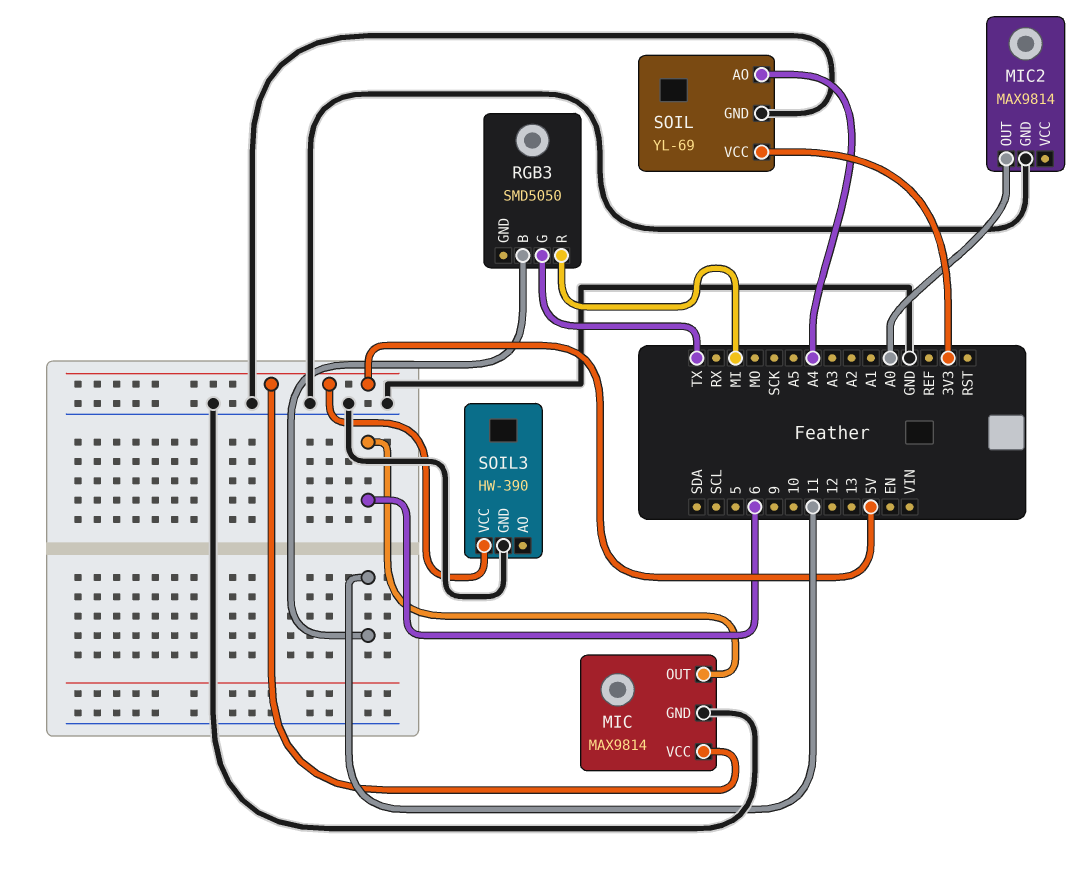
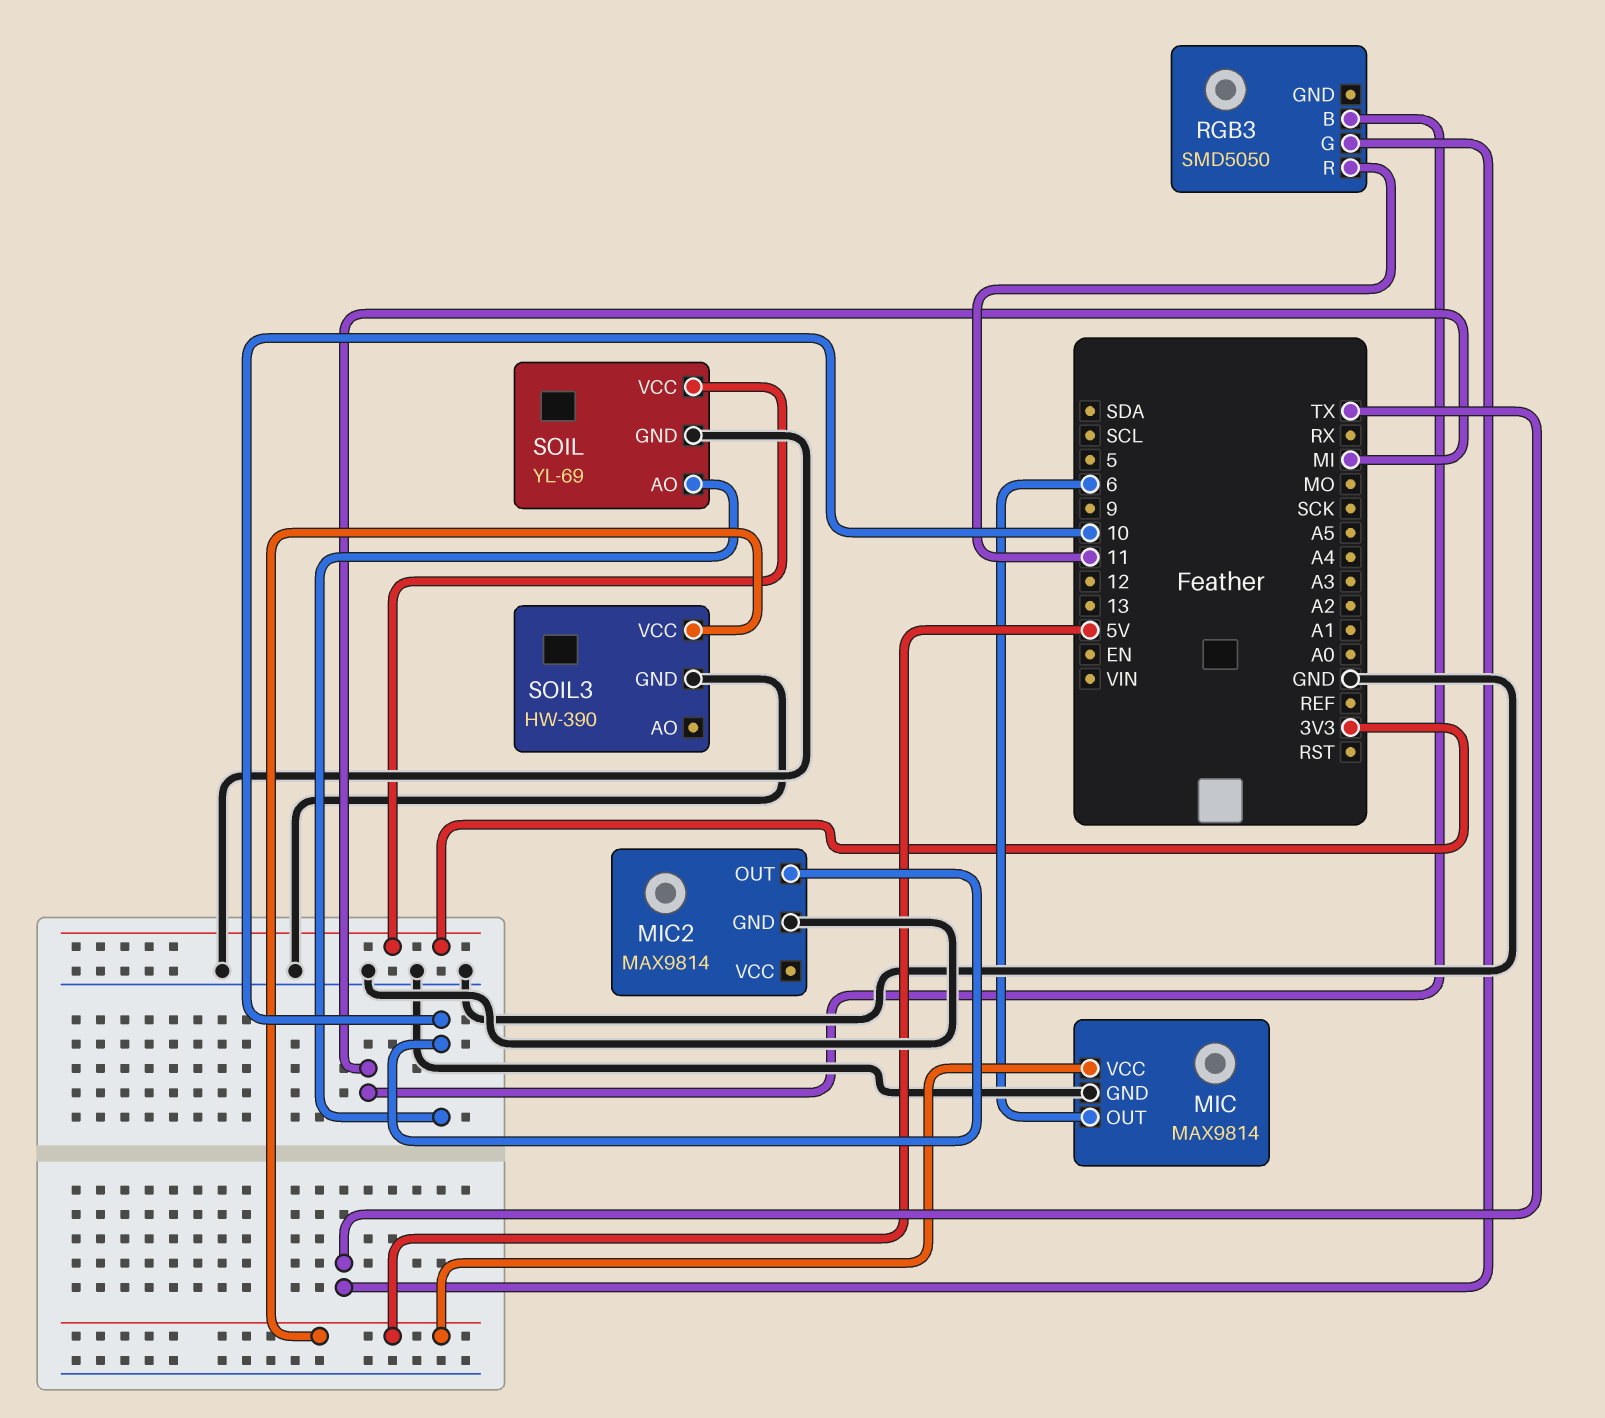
MIC2 pin OUT: A0 -> 10
RGB3 pin B: 11 -> MI
RGB3 pin R: MI -> 11
SOIL pin AO: A4 -> 10

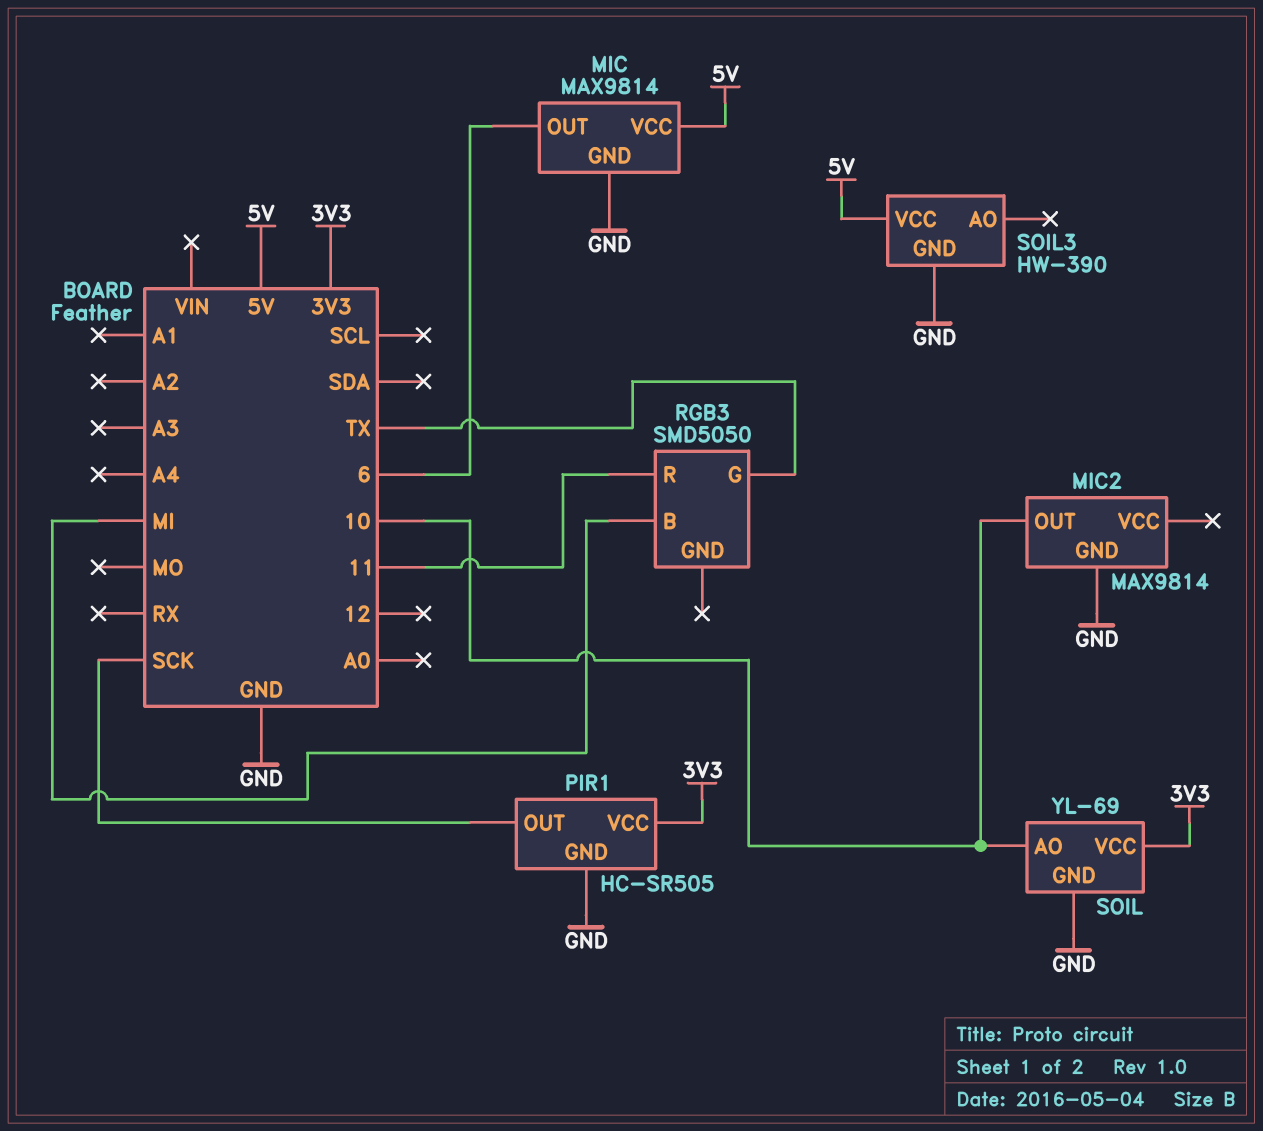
PIR1: none -> HC-SR505
PIR1 pin GND: none -> GND
PIR1 pin OUT: none -> SCK
PIR1 pin VCC: none -> 3V3

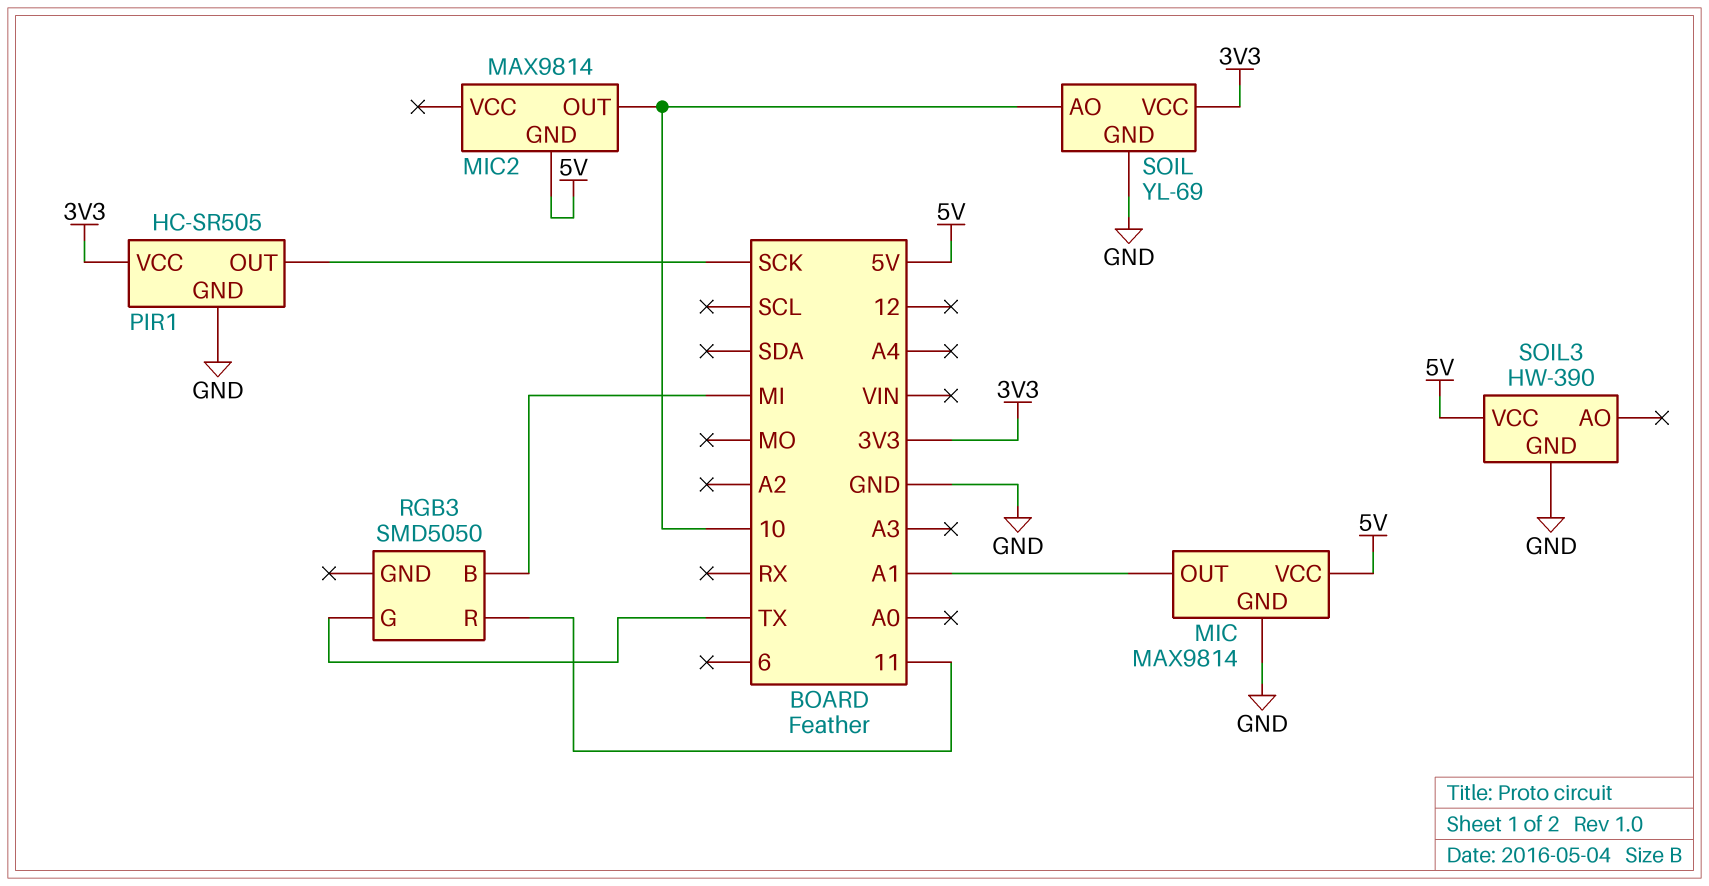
MIC pin OUT: 6 -> A1
MIC2 pin GND: GND -> 5V

